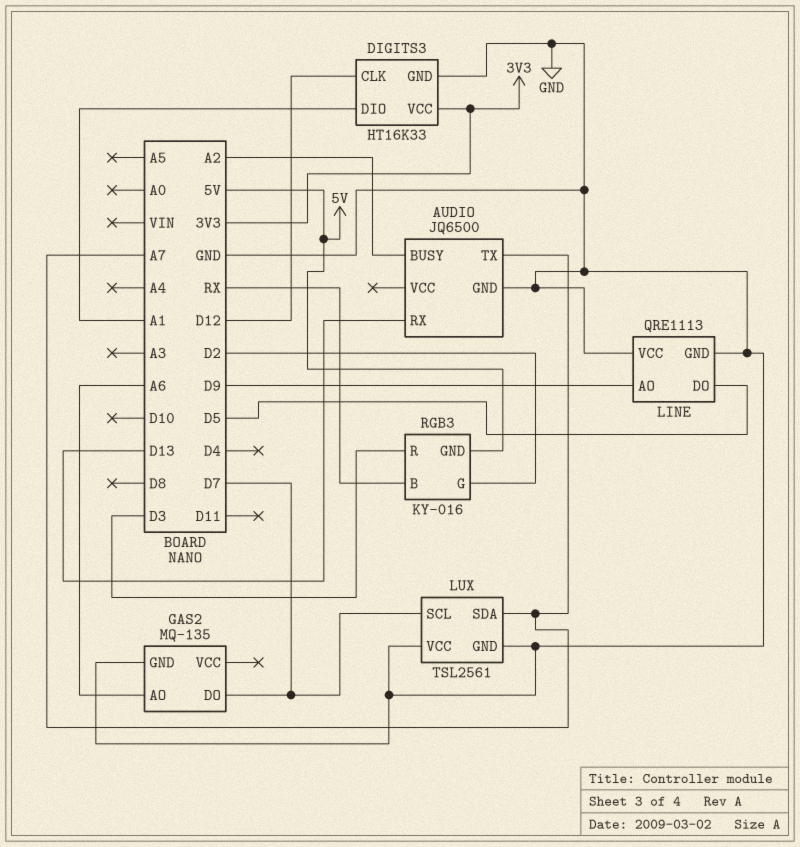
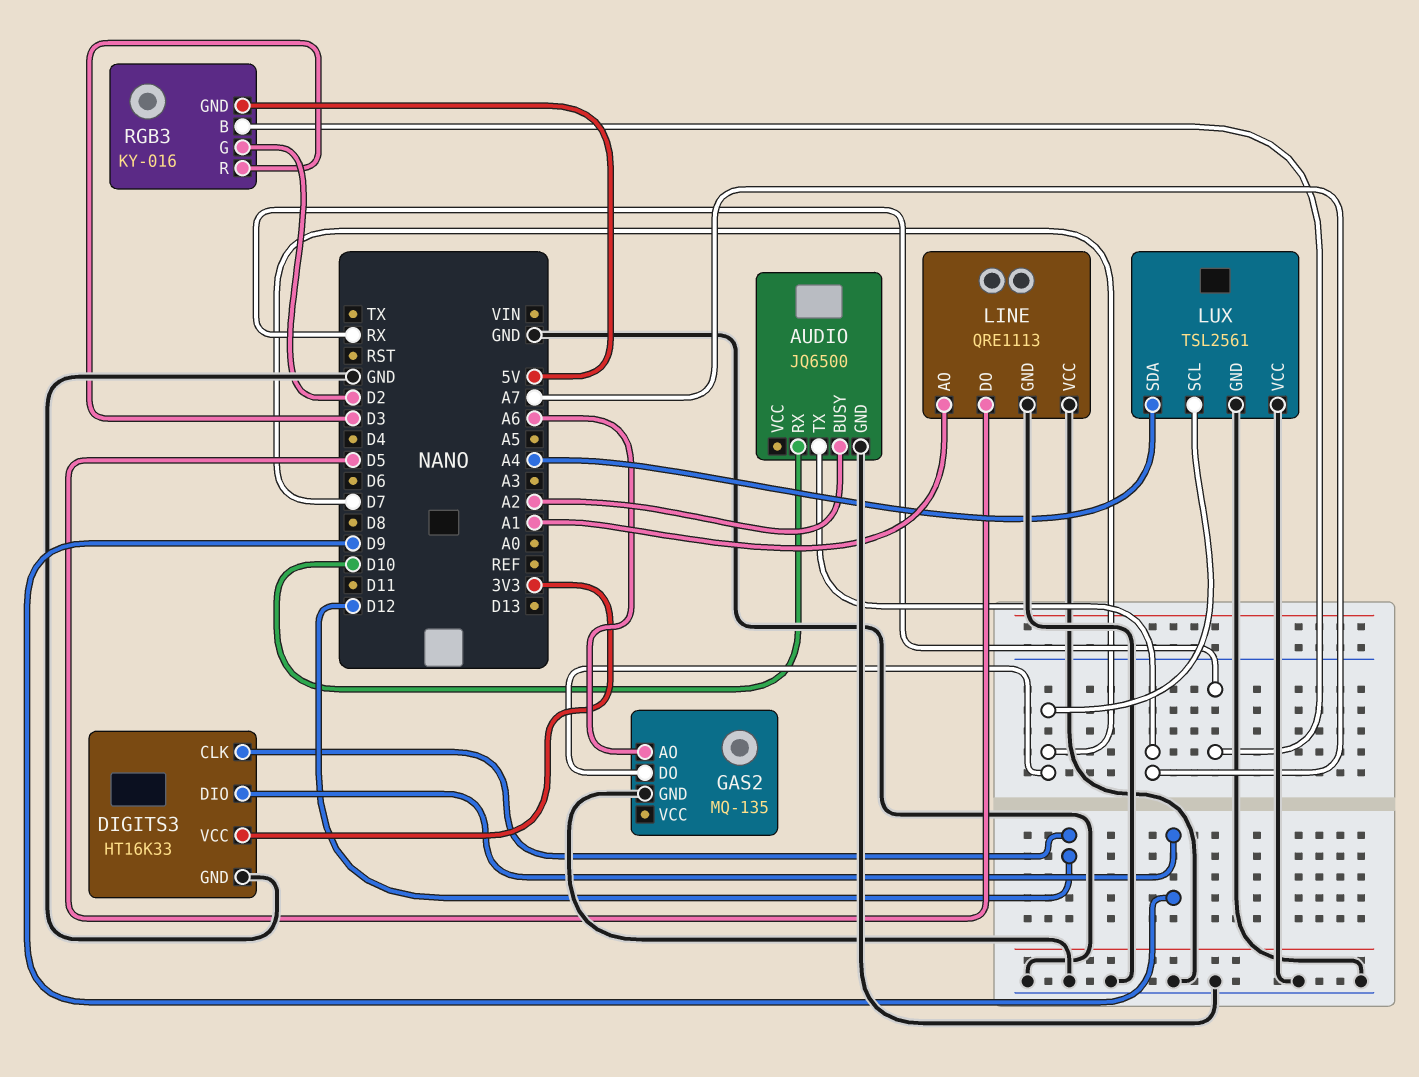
AUDIO pin RX: D13 -> D10
DIGITS3 pin DIO: A1 -> D9
LINE pin AO: D9 -> A1
LUX pin SDA: A7 -> A4

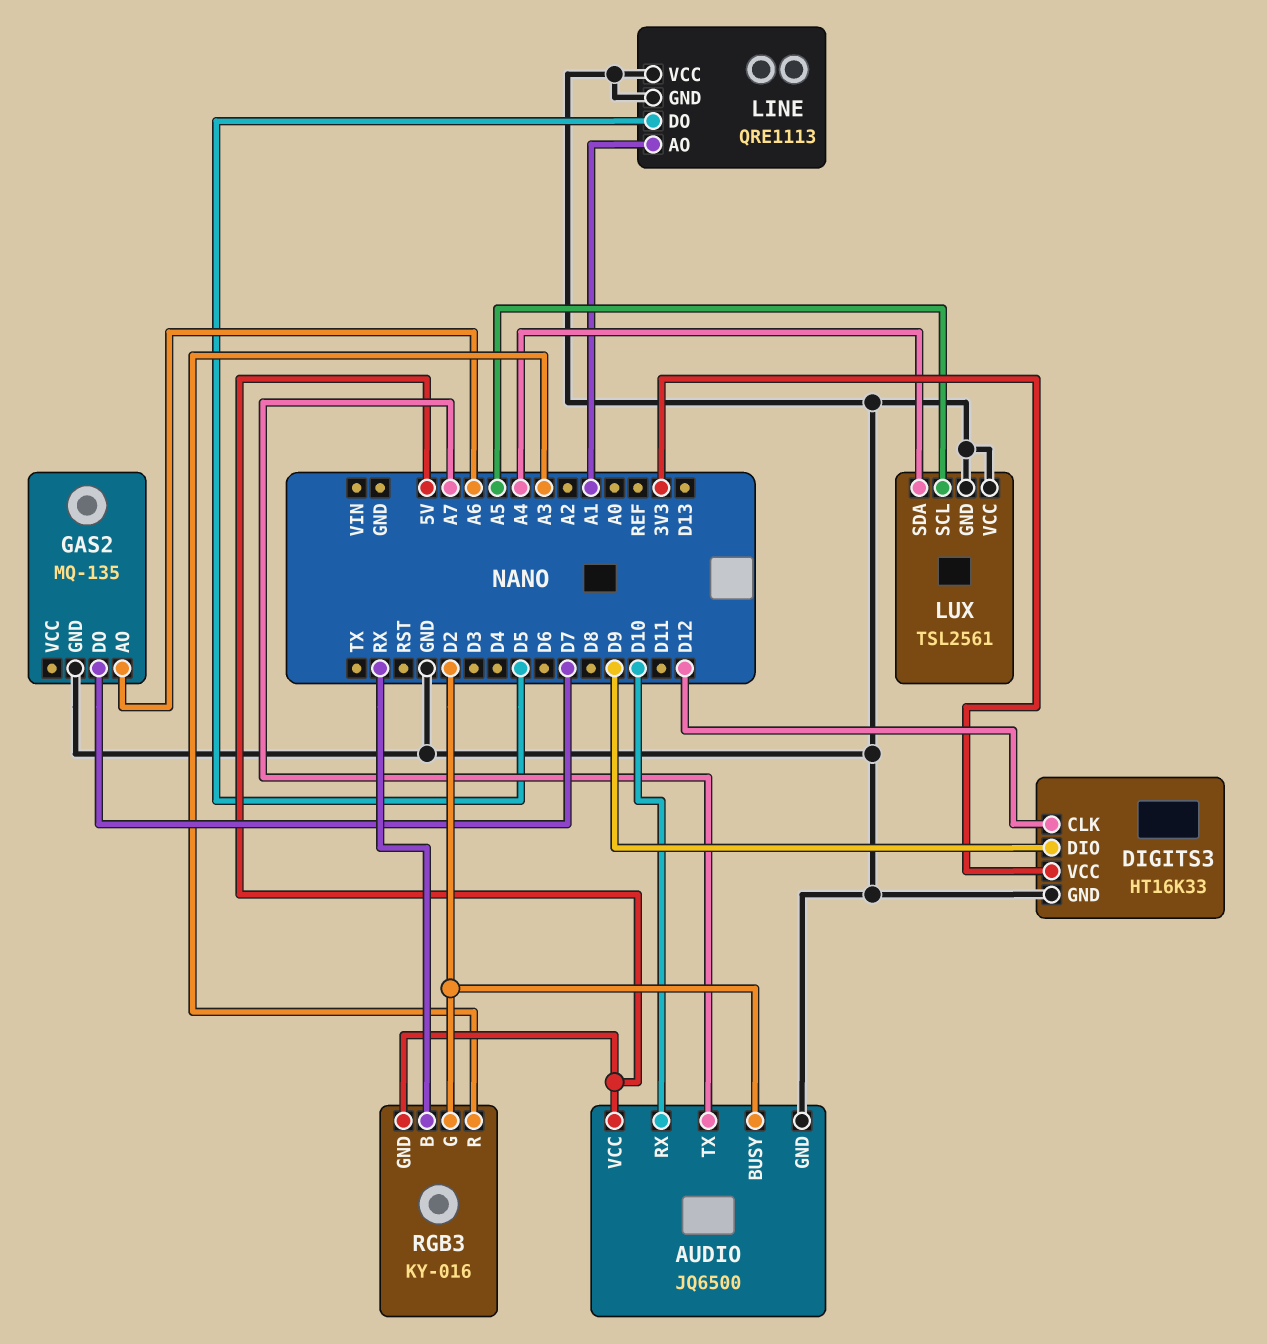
AUDIO pin BUSY: A2 -> D2
AUDIO pin VCC: none -> 5V
LUX pin SCL: D7 -> A5
RGB3 pin R: D3 -> A3

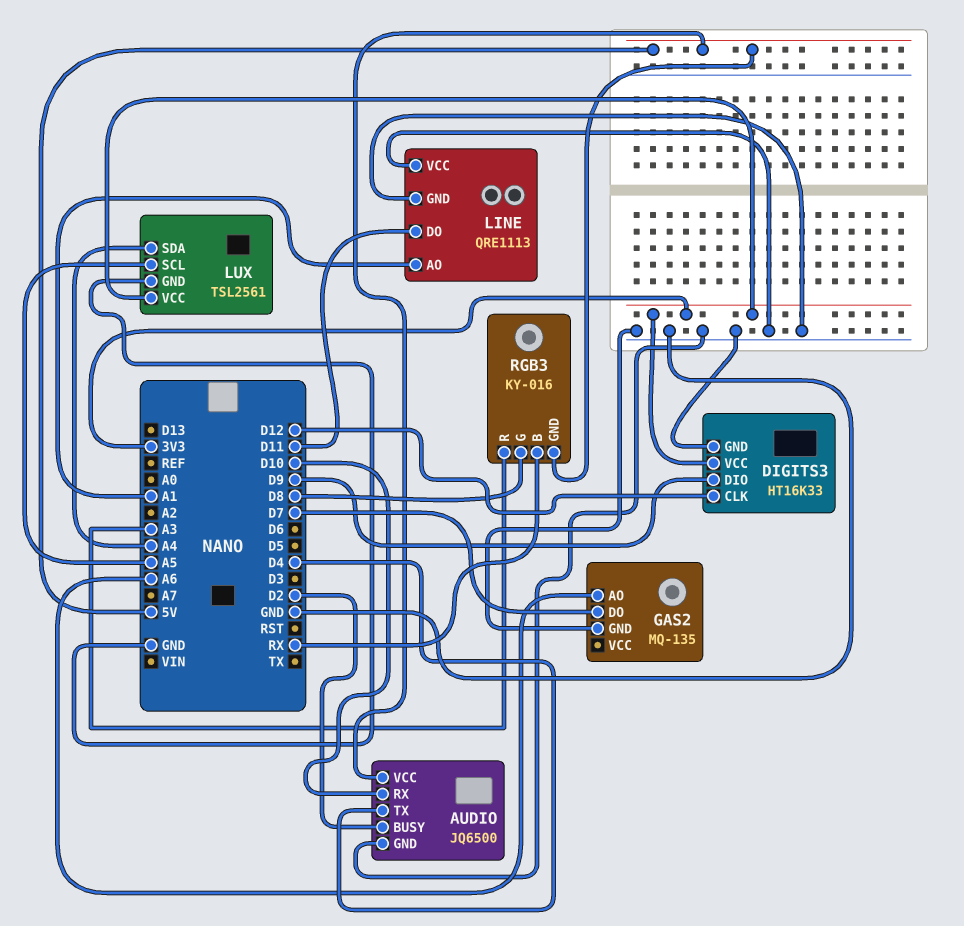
AUDIO pin TX: A7 -> D4
LINE pin DO: D5 -> D11
LUX pin VCC: GND -> 3V3
RGB3 pin G: D2 -> D8

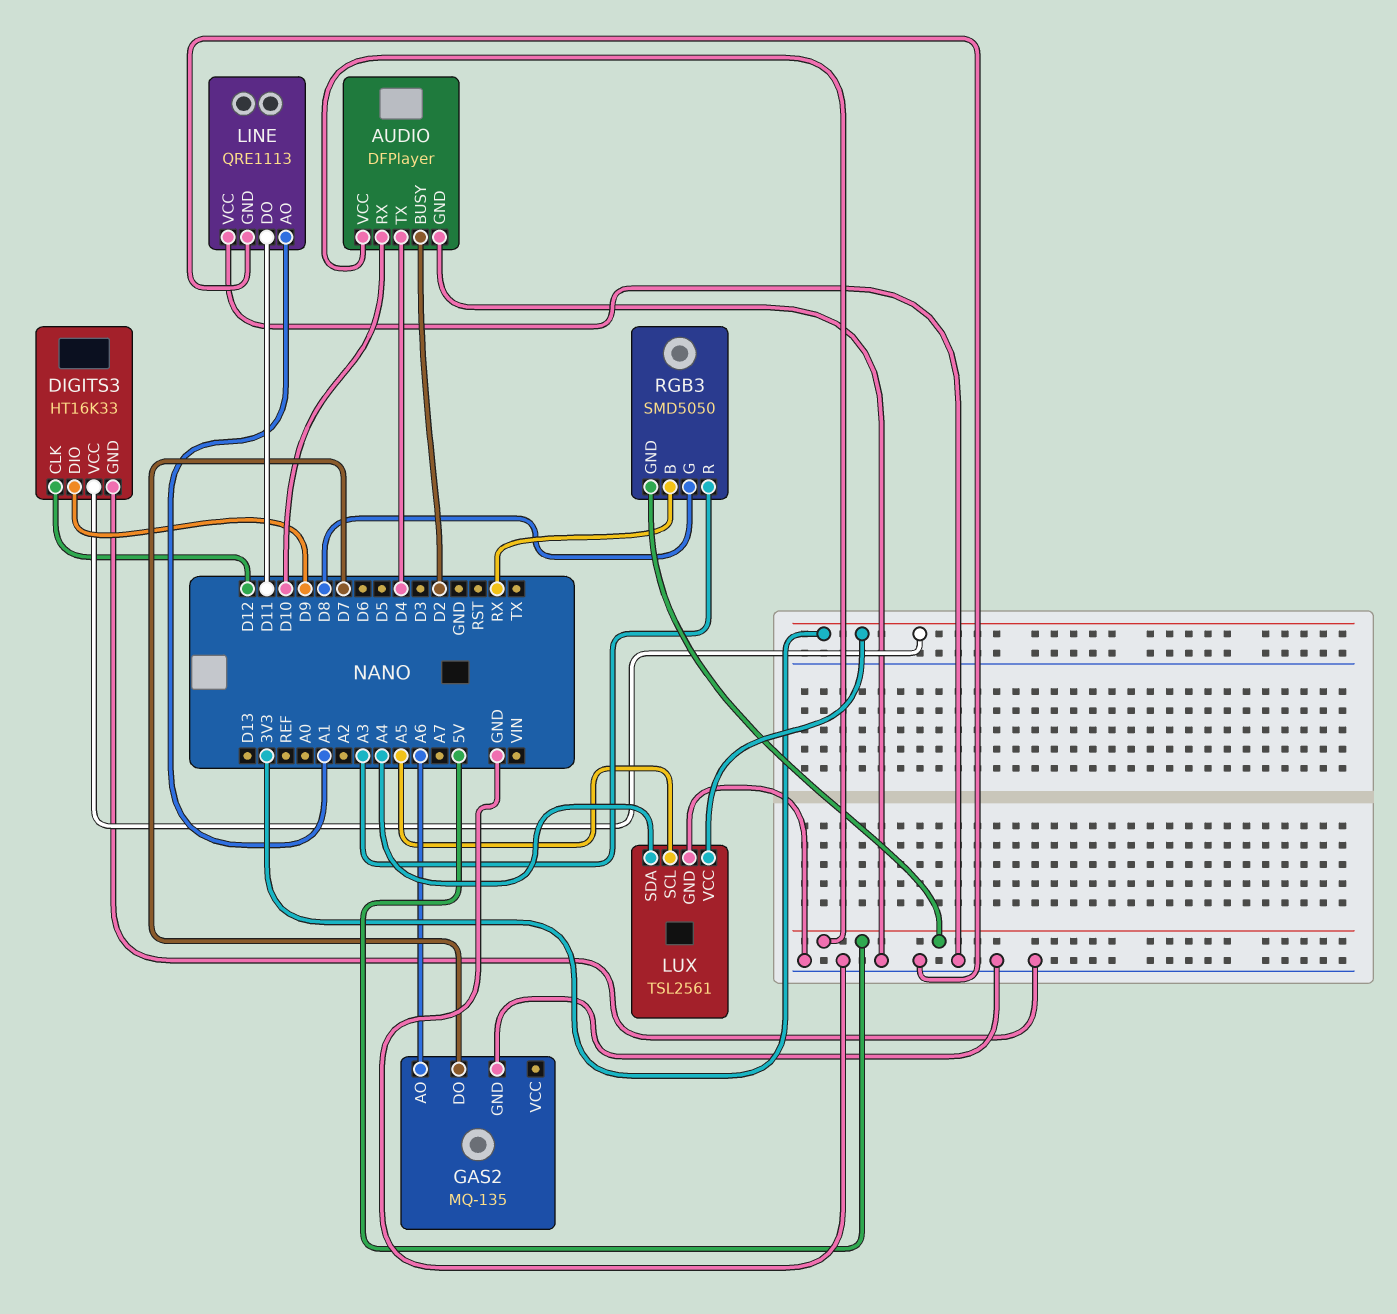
AUDIO: JQ6500 -> DFPlayer
RGB3: KY-016 -> SMD5050

